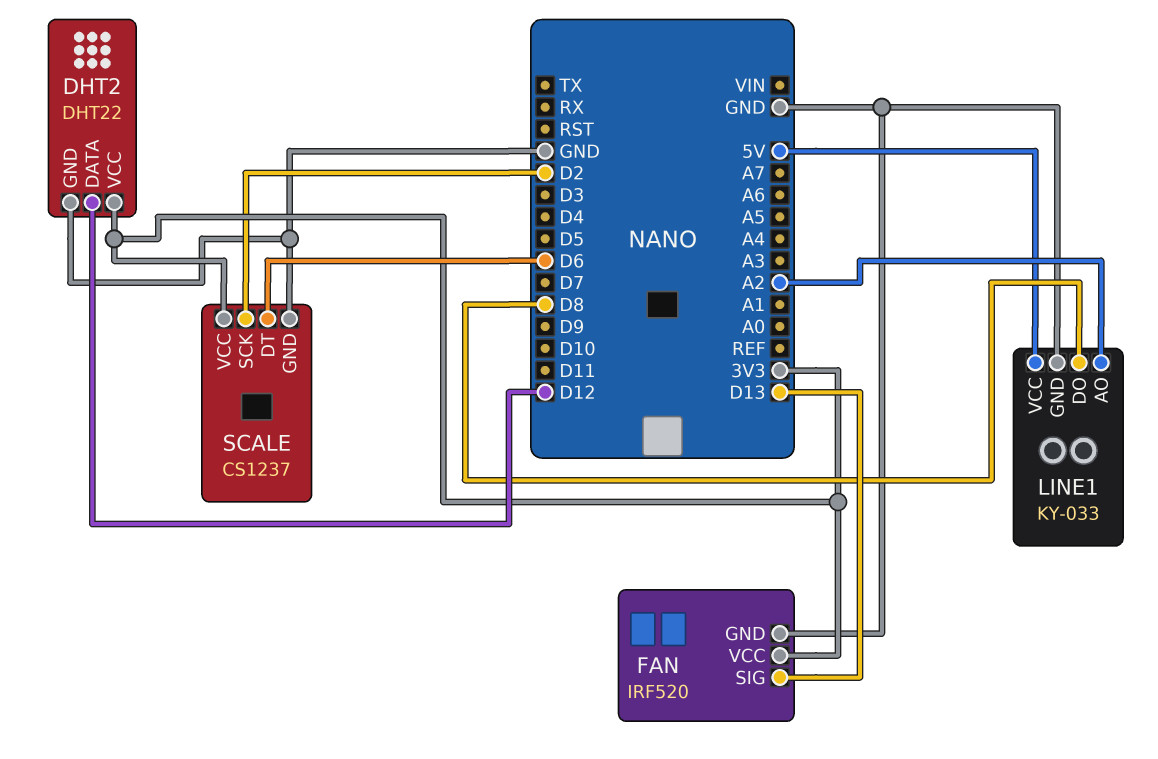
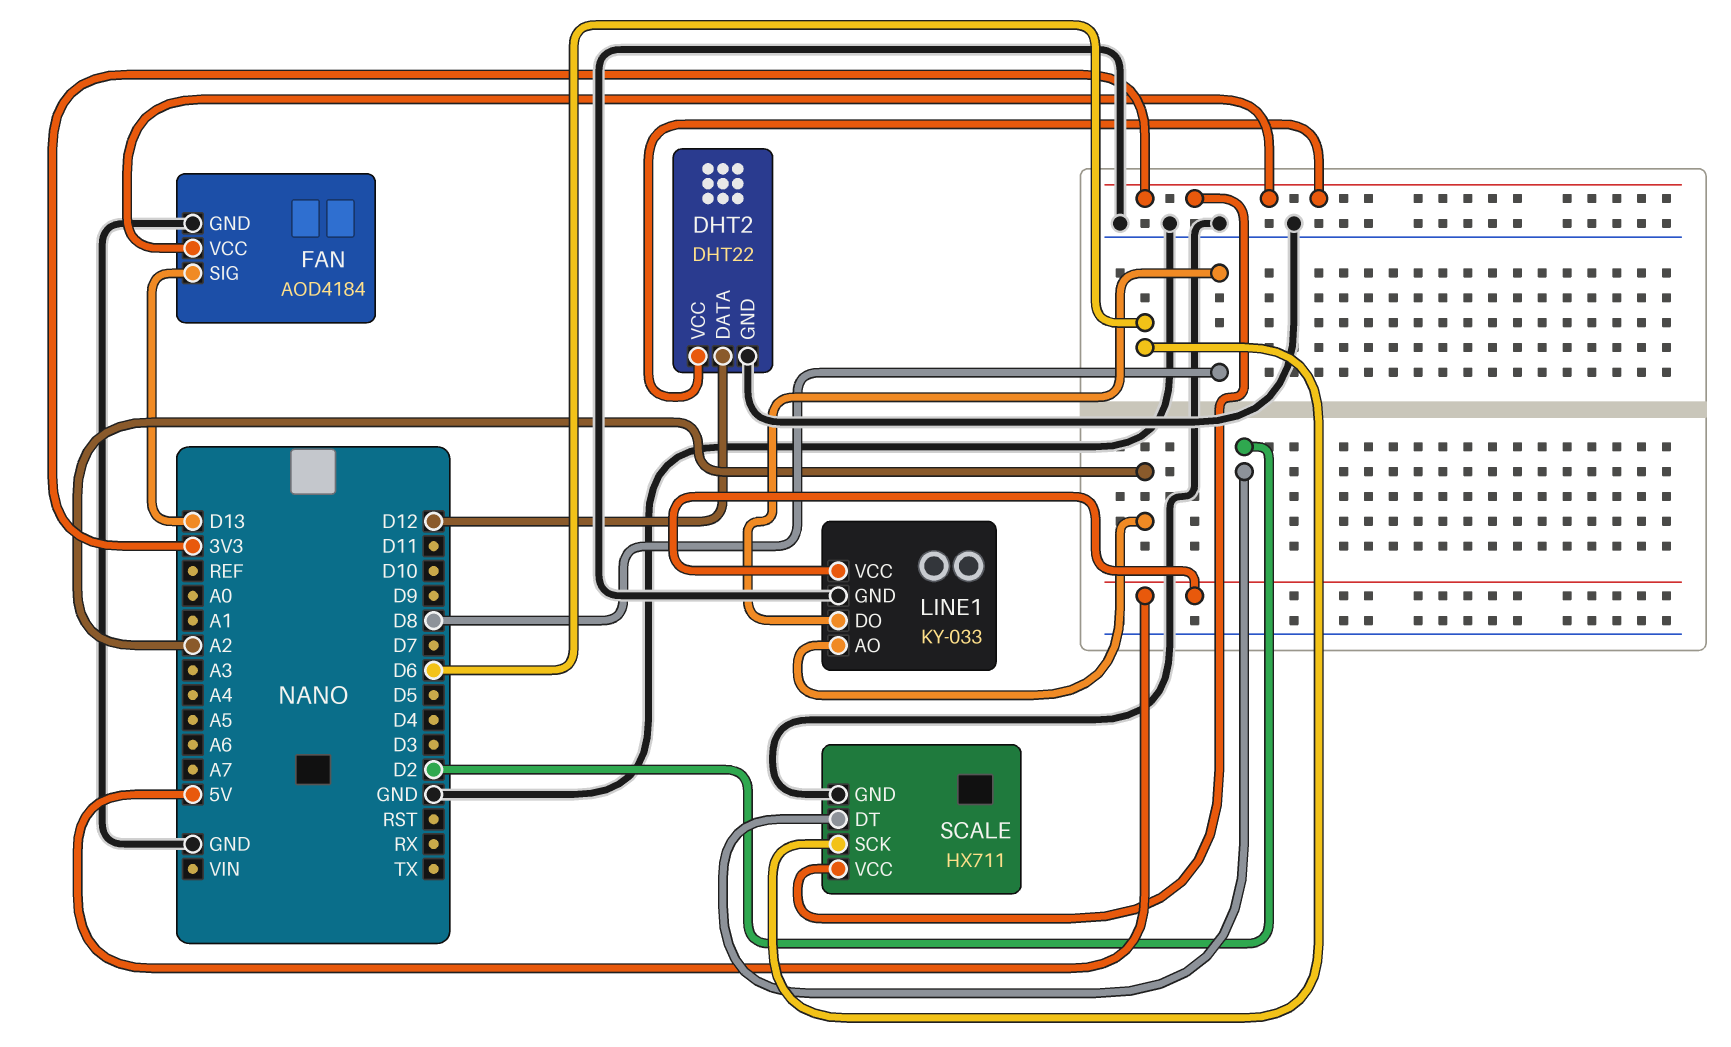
FAN: IRF520 -> AOD4184
SCALE: CS1237 -> HX711
SCALE pin DT: D6 -> D2
SCALE pin SCK: D2 -> D6

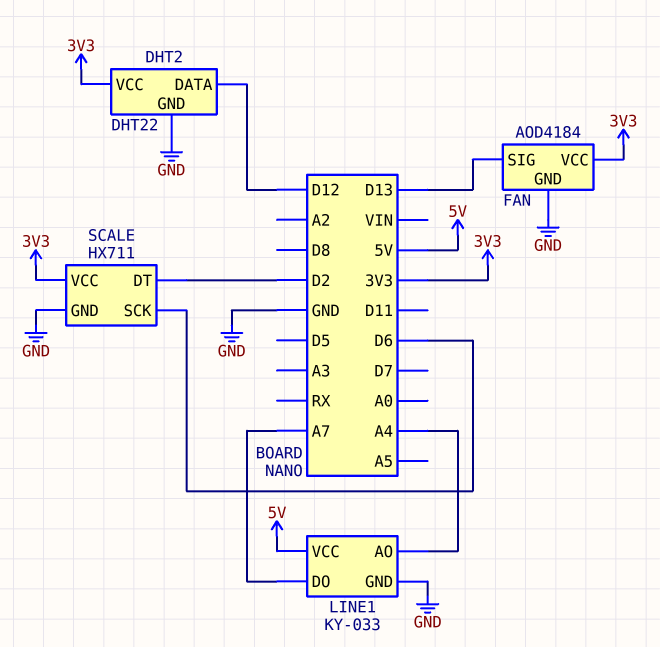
LINE1 pin AO: A2 -> A4
LINE1 pin DO: D8 -> A7

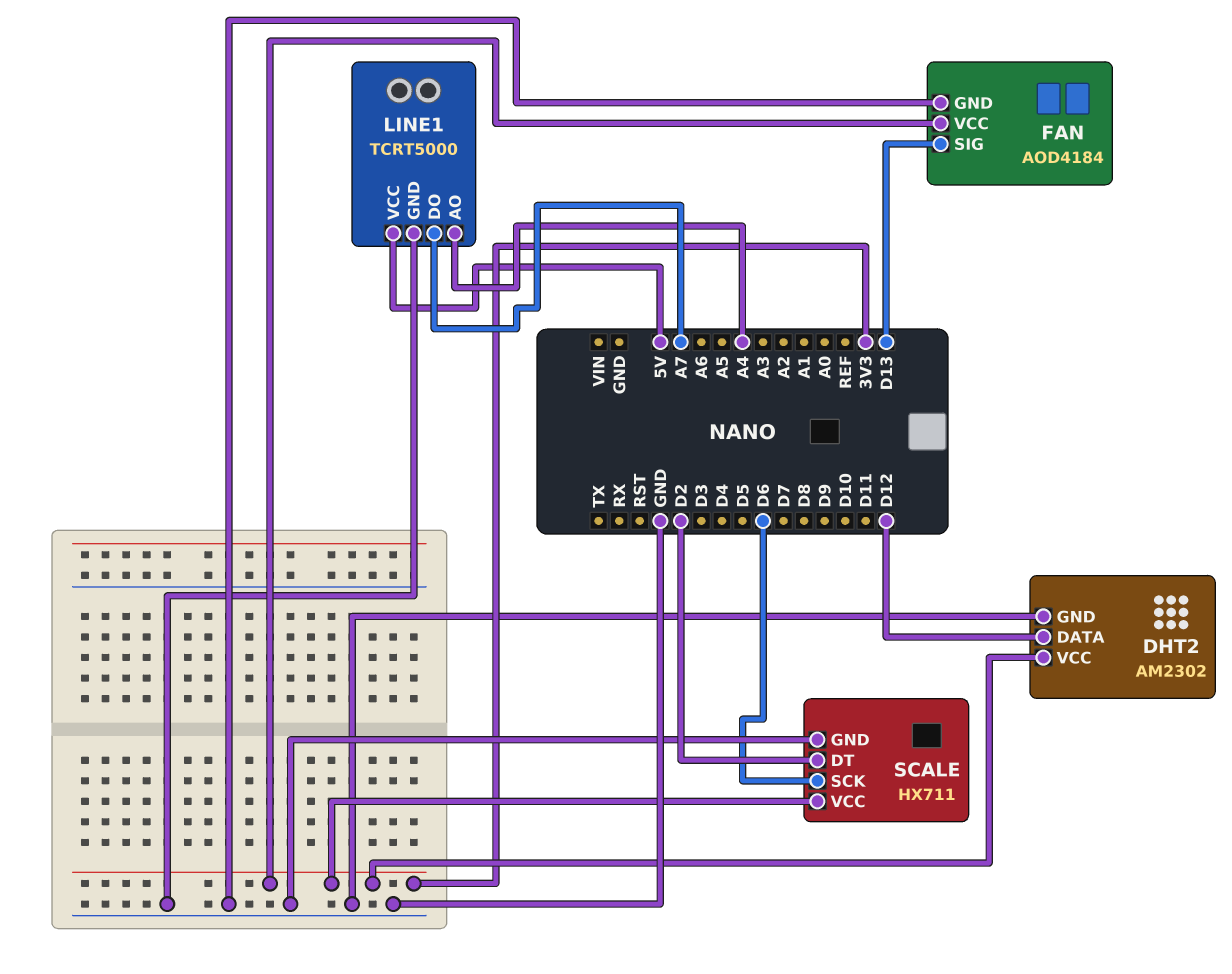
DHT2: DHT22 -> AM2302
LINE1: KY-033 -> TCRT5000

